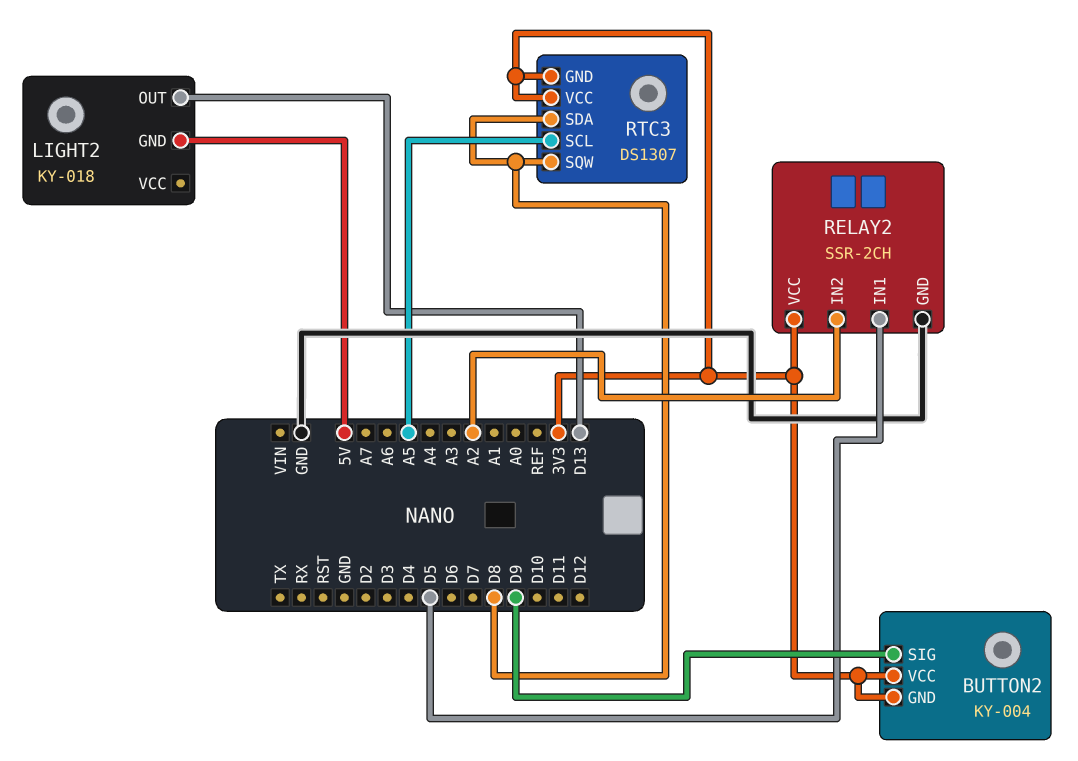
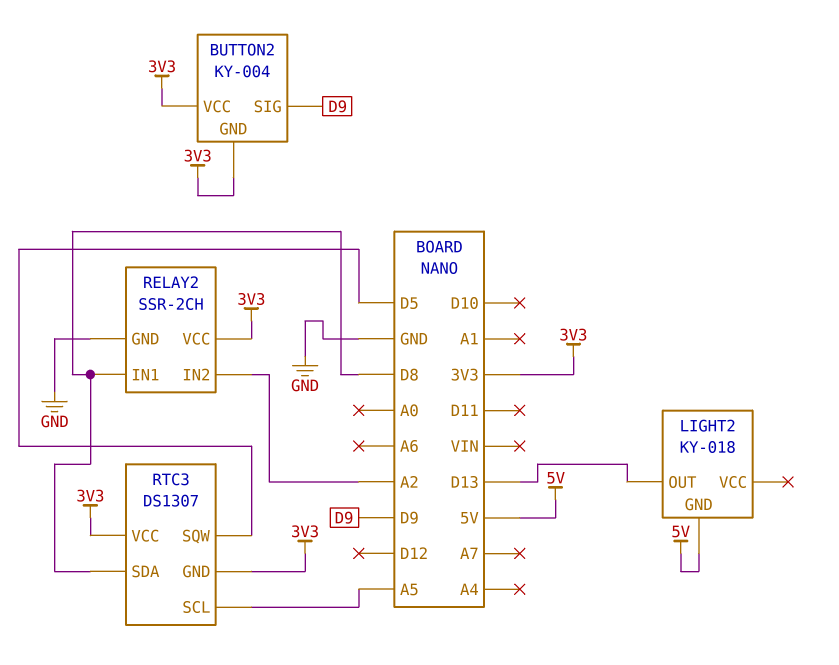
RELAY2 pin IN1: D5 -> D8
RTC3 pin SQW: D8 -> D5

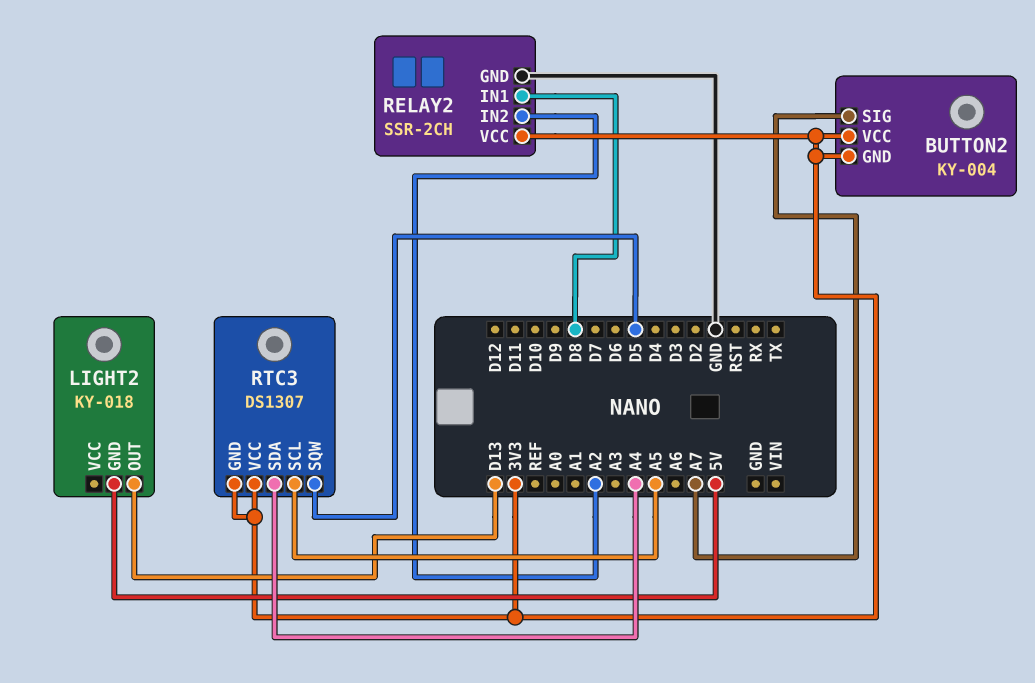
BUTTON2 pin SIG: D9 -> A7
RTC3 pin SDA: D8 -> A4

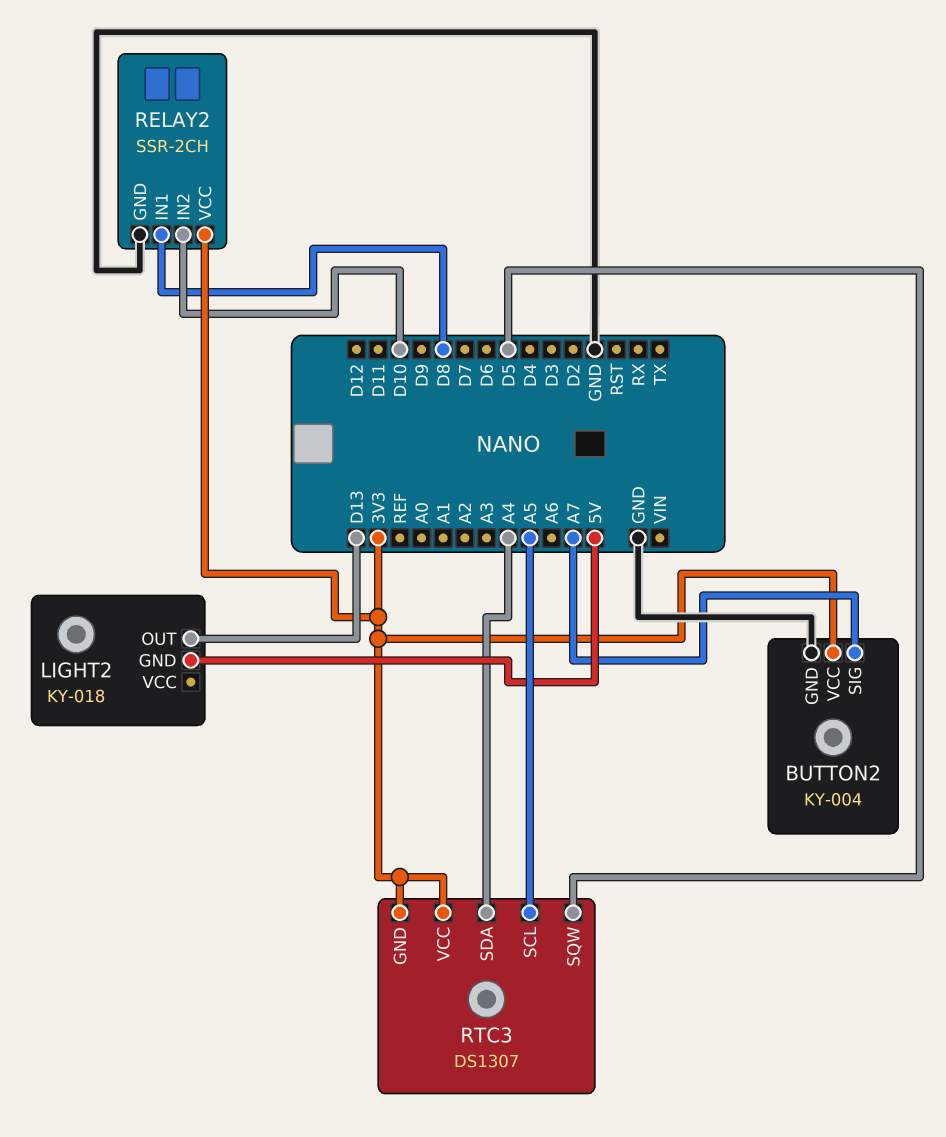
BUTTON2 pin GND: 3V3 -> GND
RELAY2 pin IN2: A2 -> D10

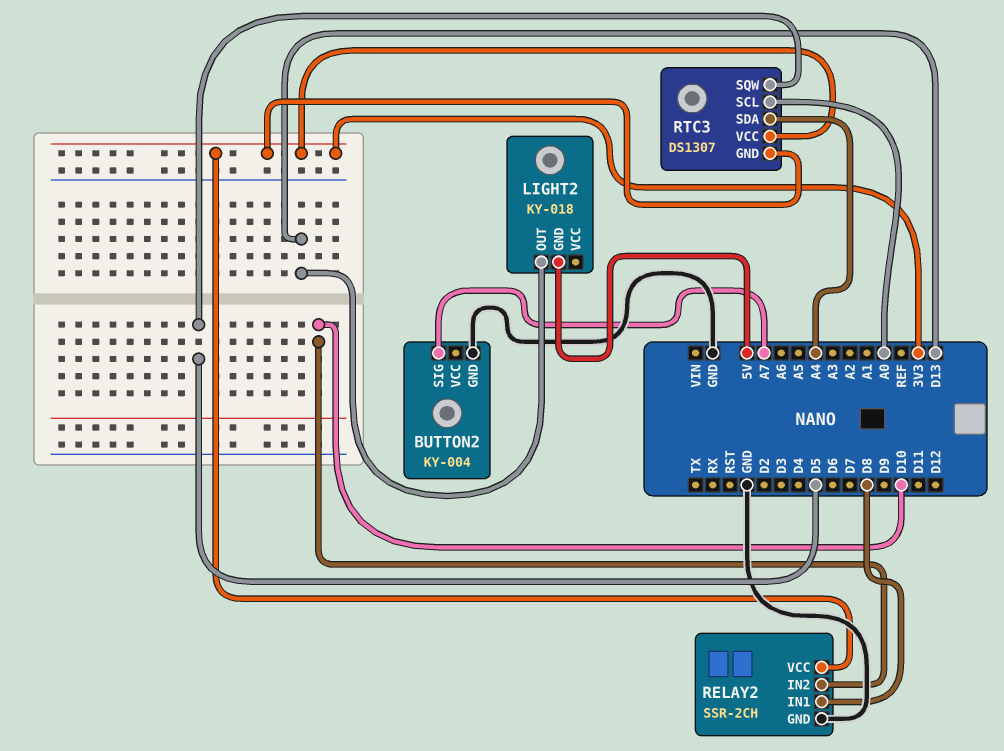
BUTTON2 pin VCC: 3V3 -> none
RTC3 pin SCL: A5 -> A0

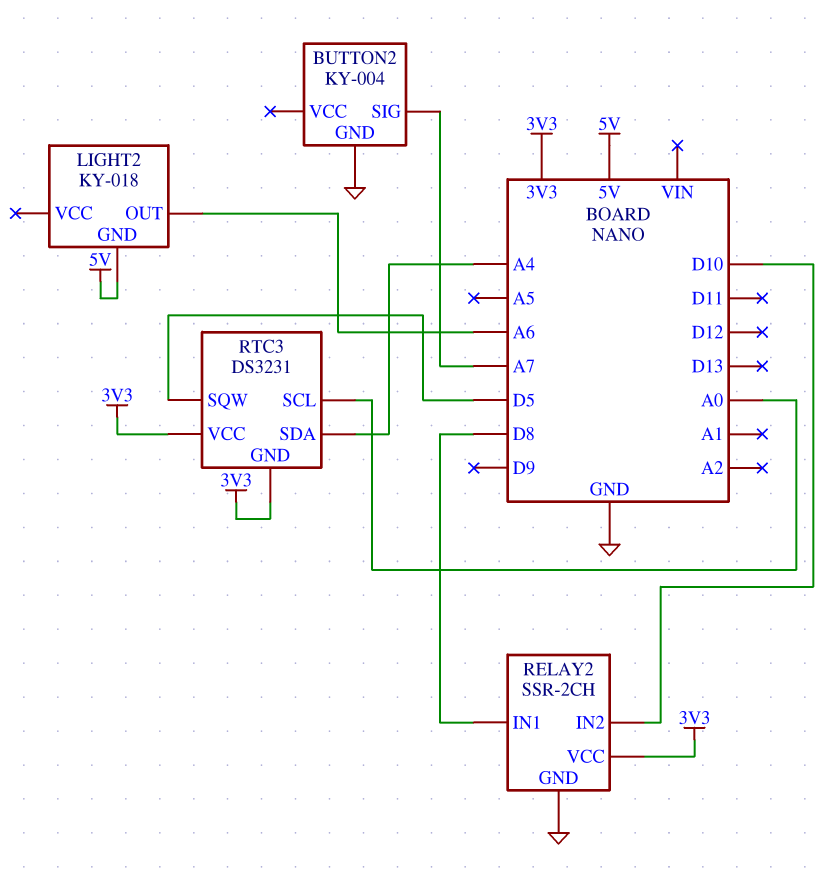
LIGHT2 pin OUT: D13 -> A6
RTC3: DS1307 -> DS3231

